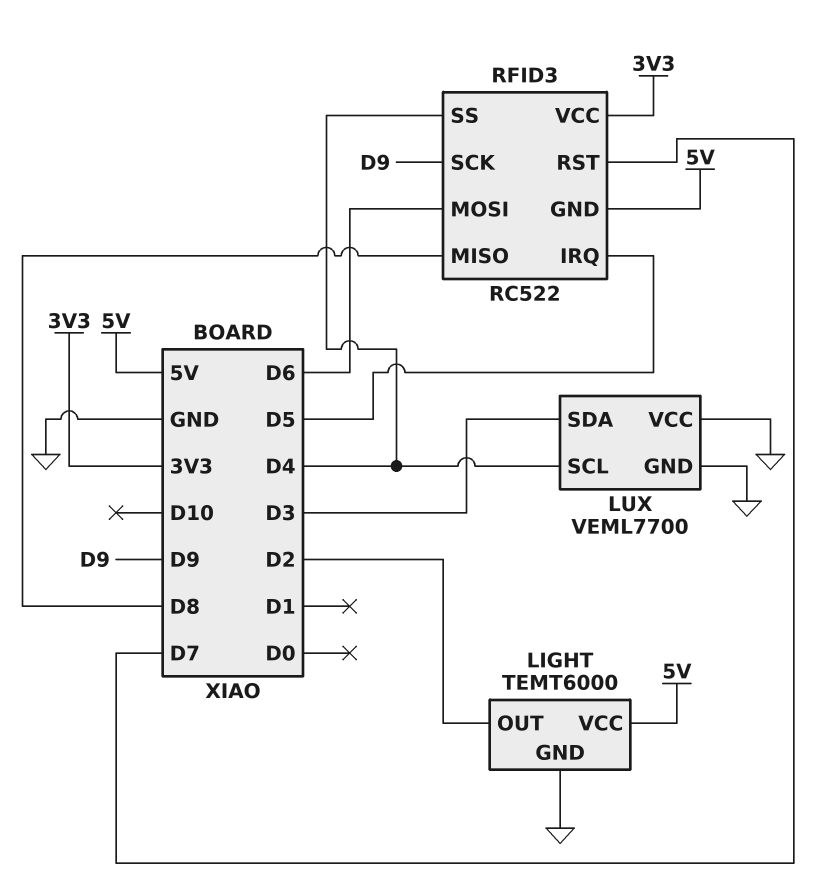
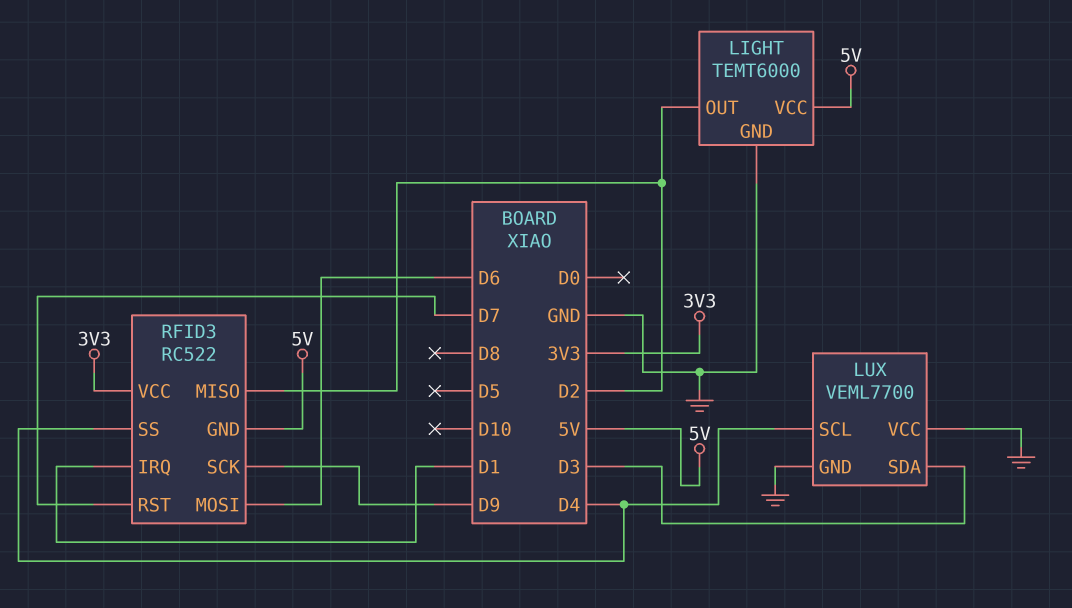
RFID3 pin IRQ: D5 -> D1
RFID3 pin MISO: D8 -> D2

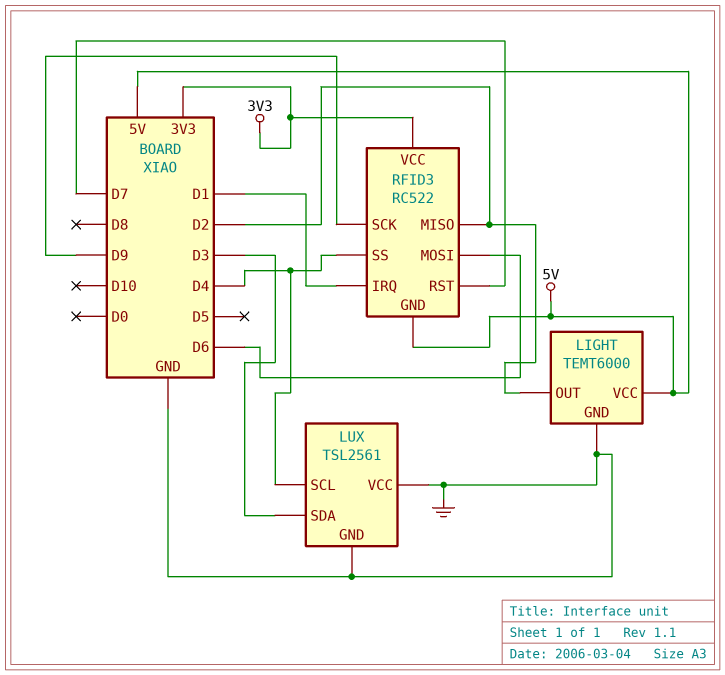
LUX: VEML7700 -> TSL2561

